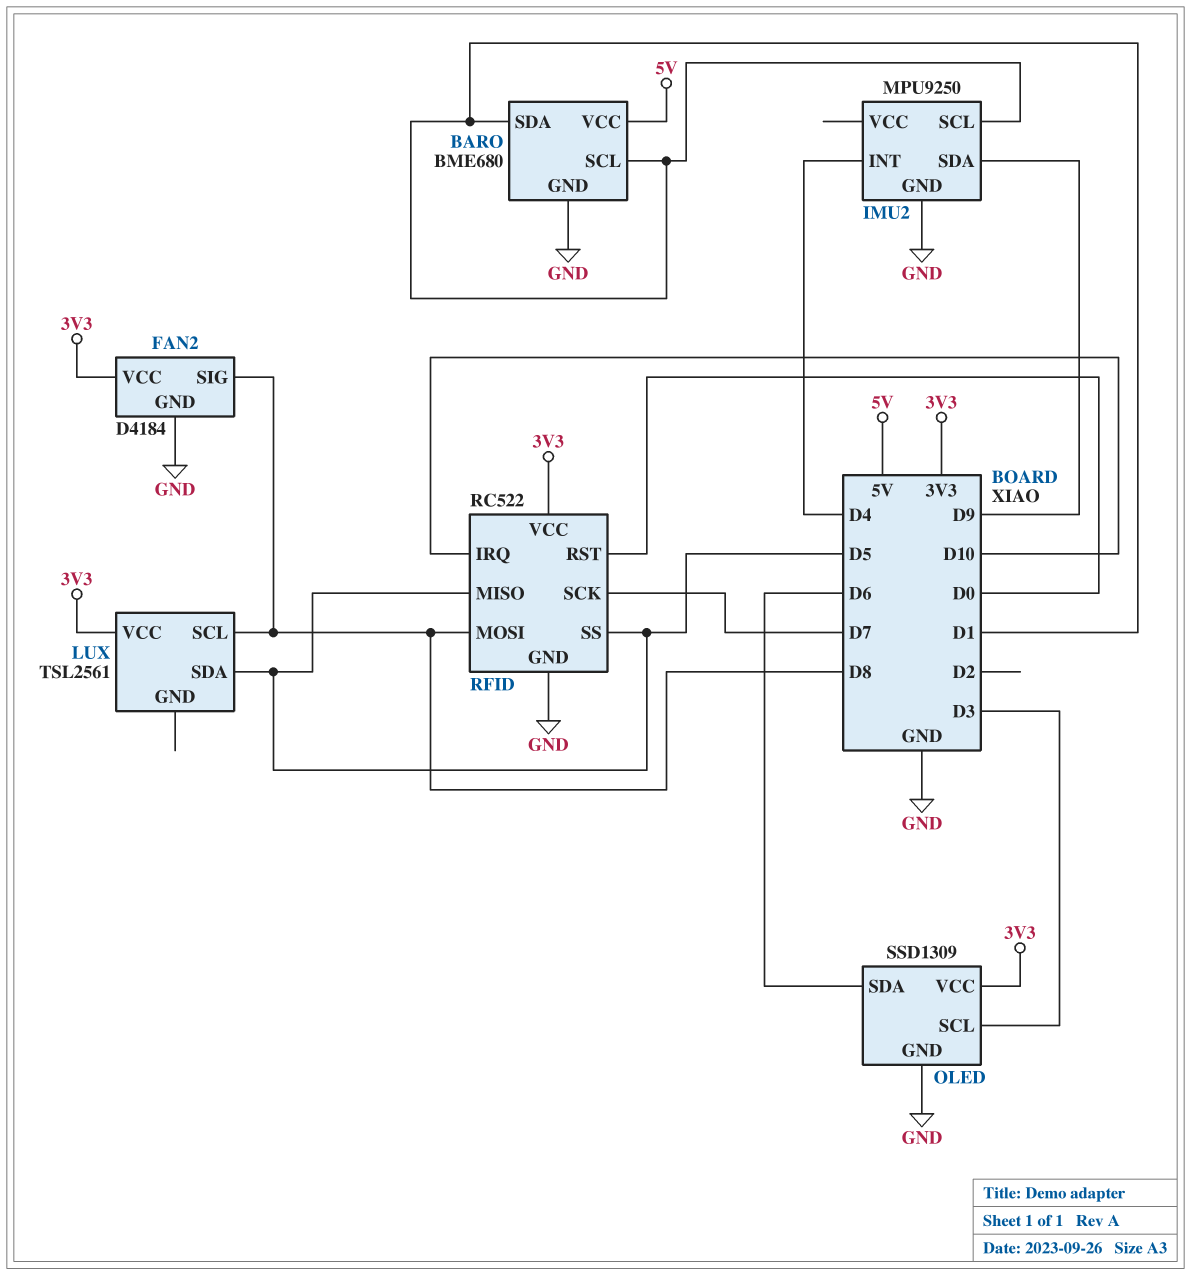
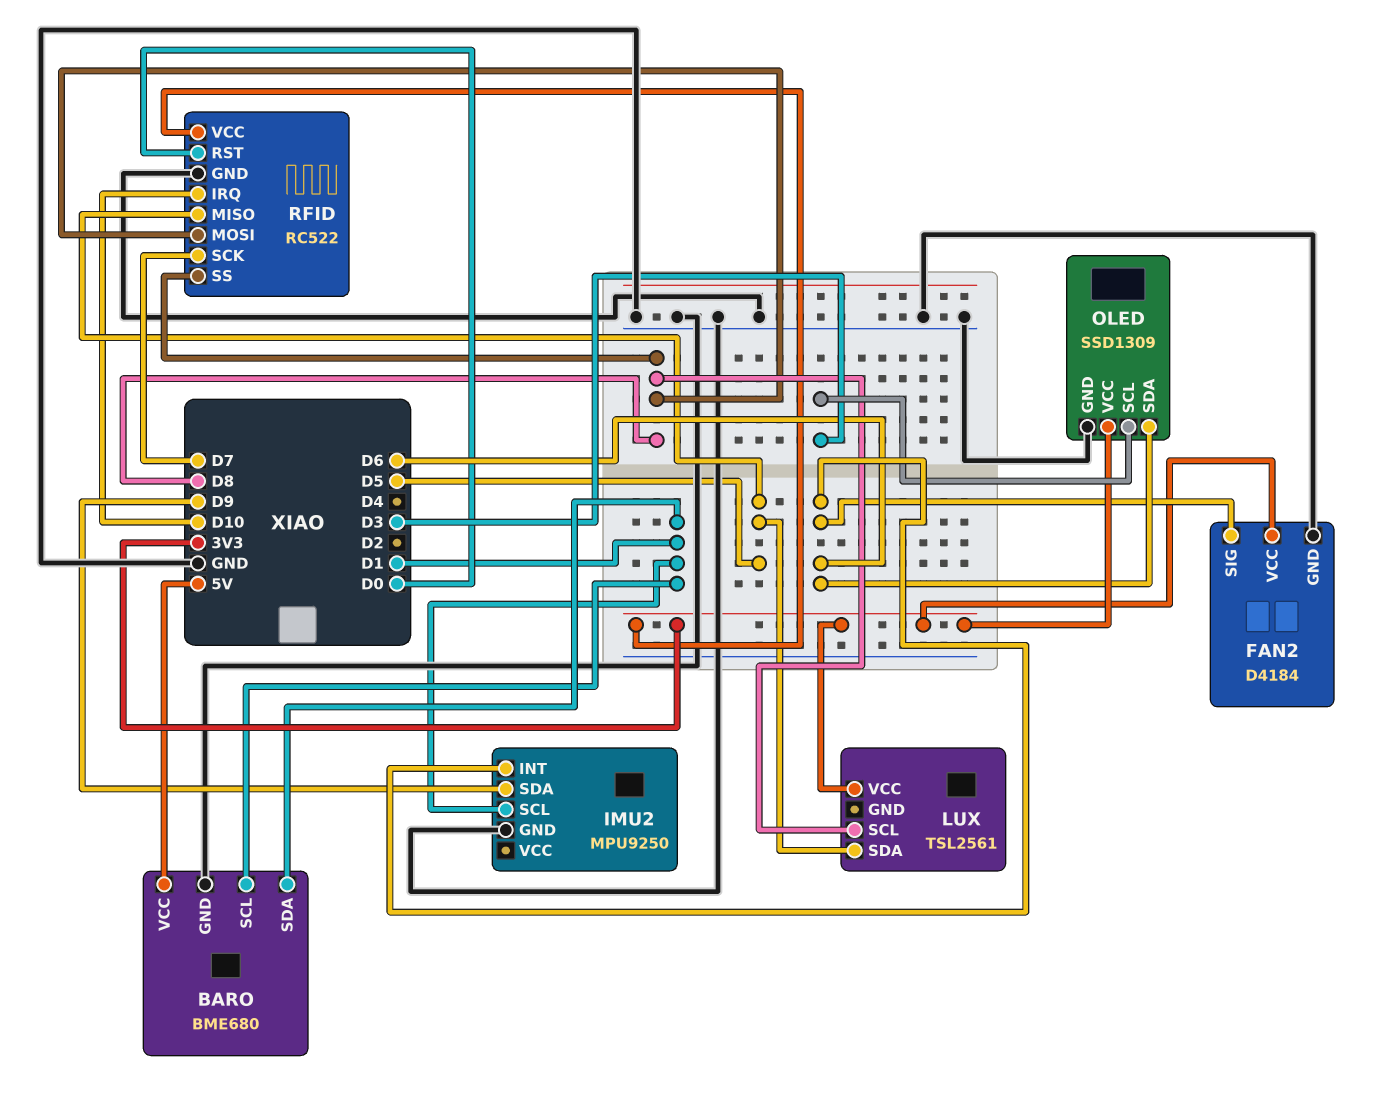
FAN2 pin SIG: D8 -> D6
IMU2 pin INT: D4 -> D6
RFID pin SS: D5 -> D8

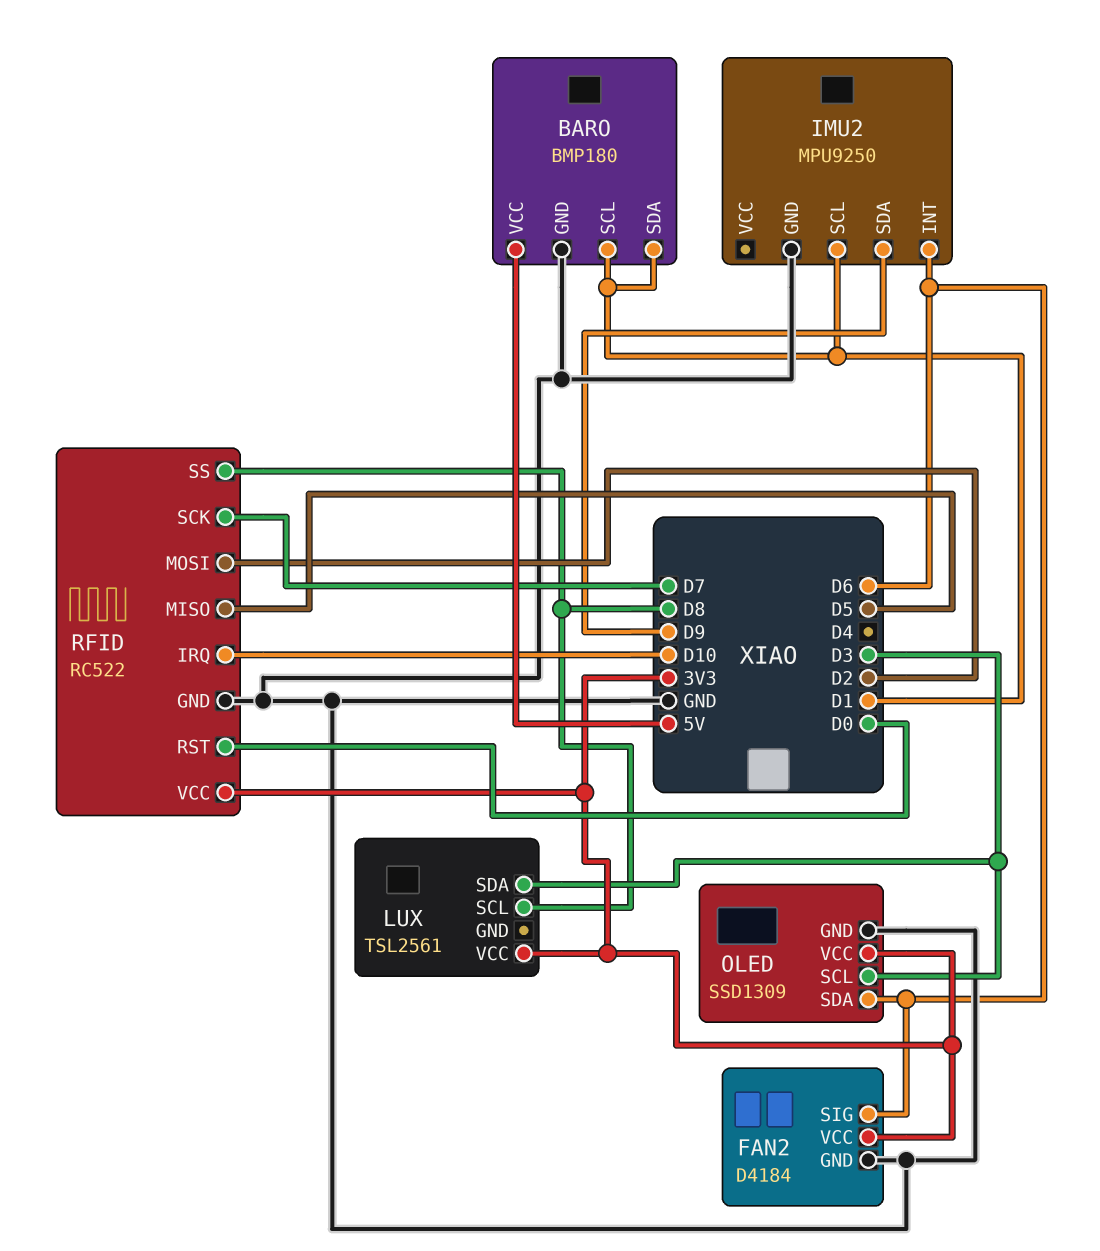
BARO: BME680 -> BMP180
LUX pin SDA: D5 -> D3
RFID pin MOSI: D8 -> D2

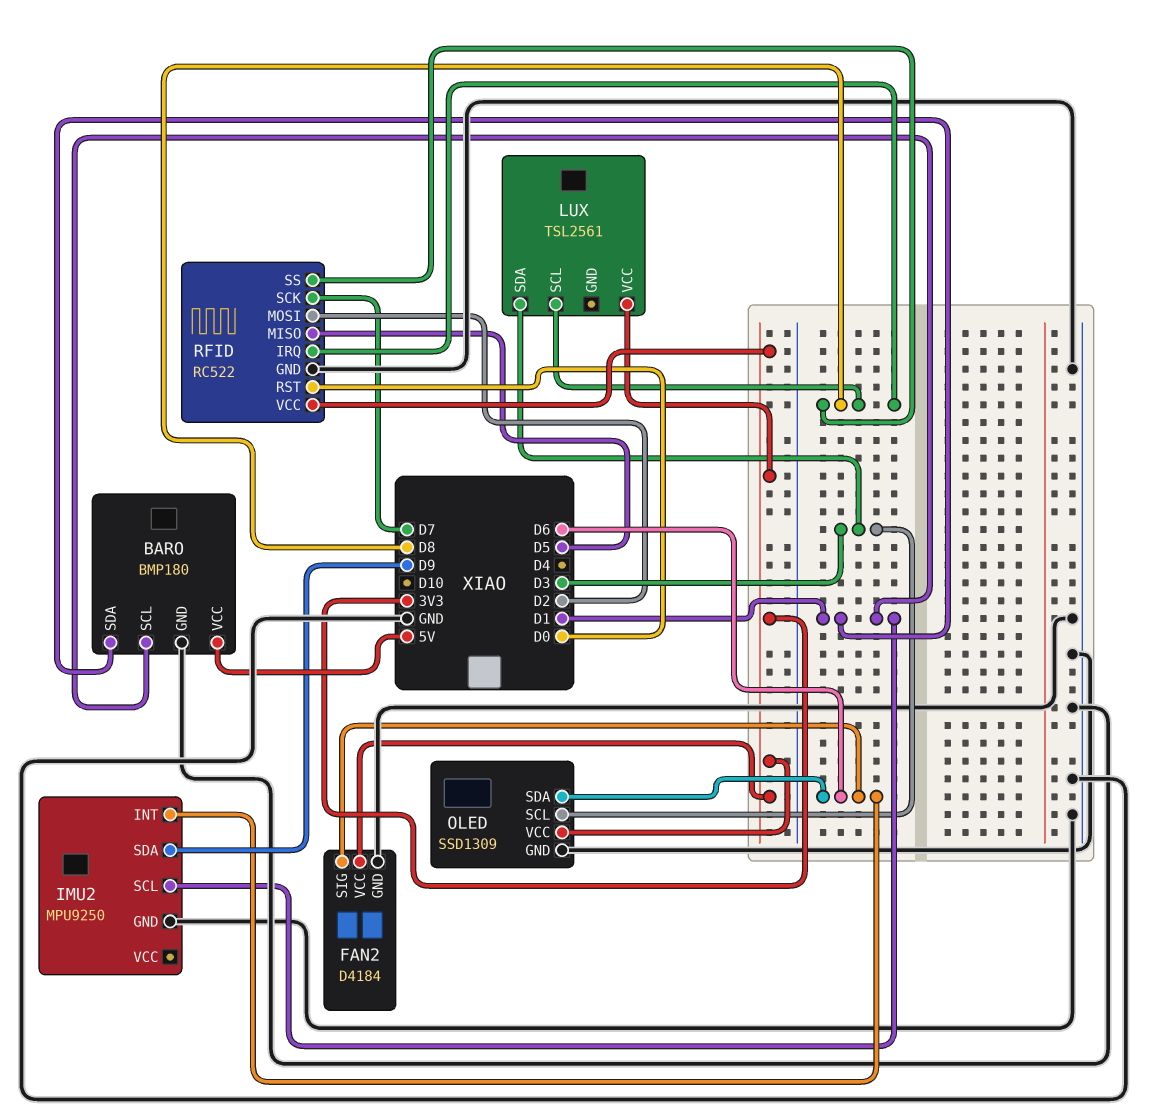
RFID pin IRQ: D10 -> D8

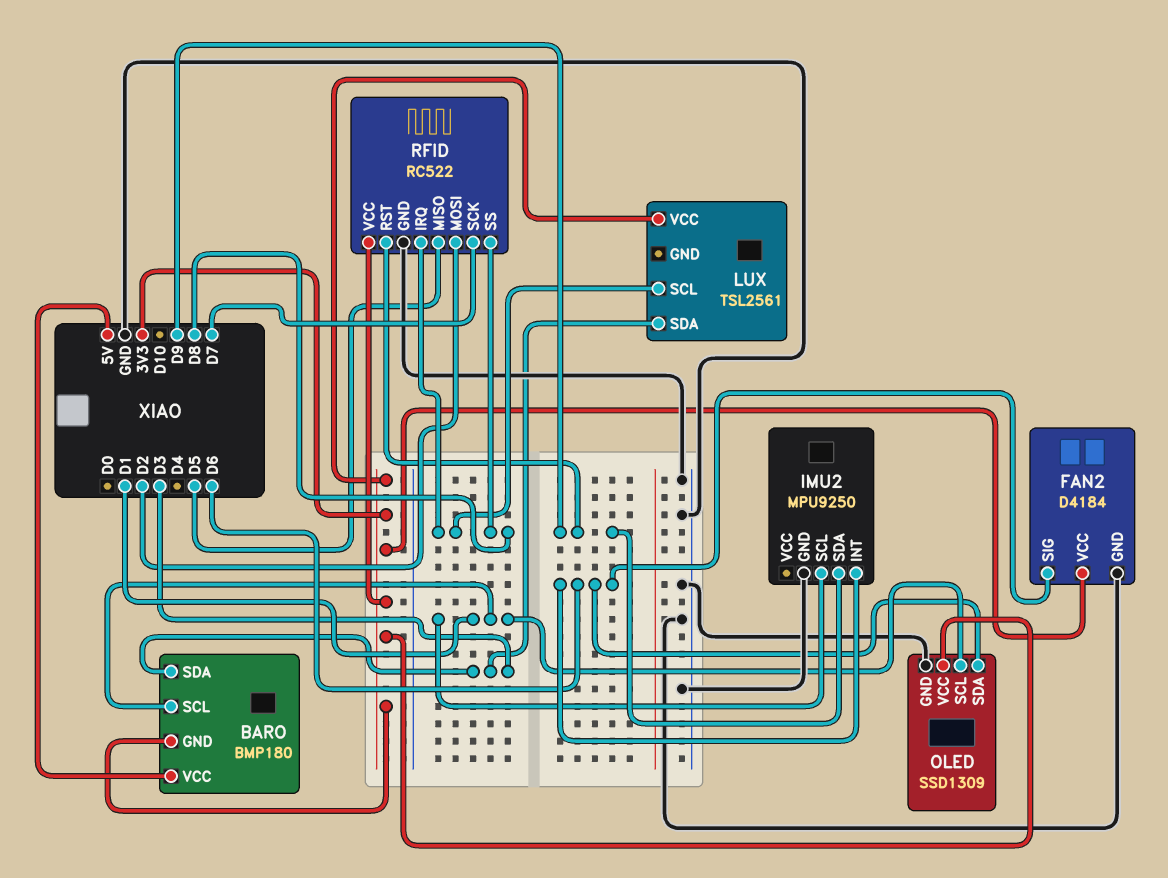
BARO pin GND: GND -> 3V3
BARO pin SDA: D1 -> D3
OLED pin SCL: D3 -> D1
RFID pin RST: D0 -> D9

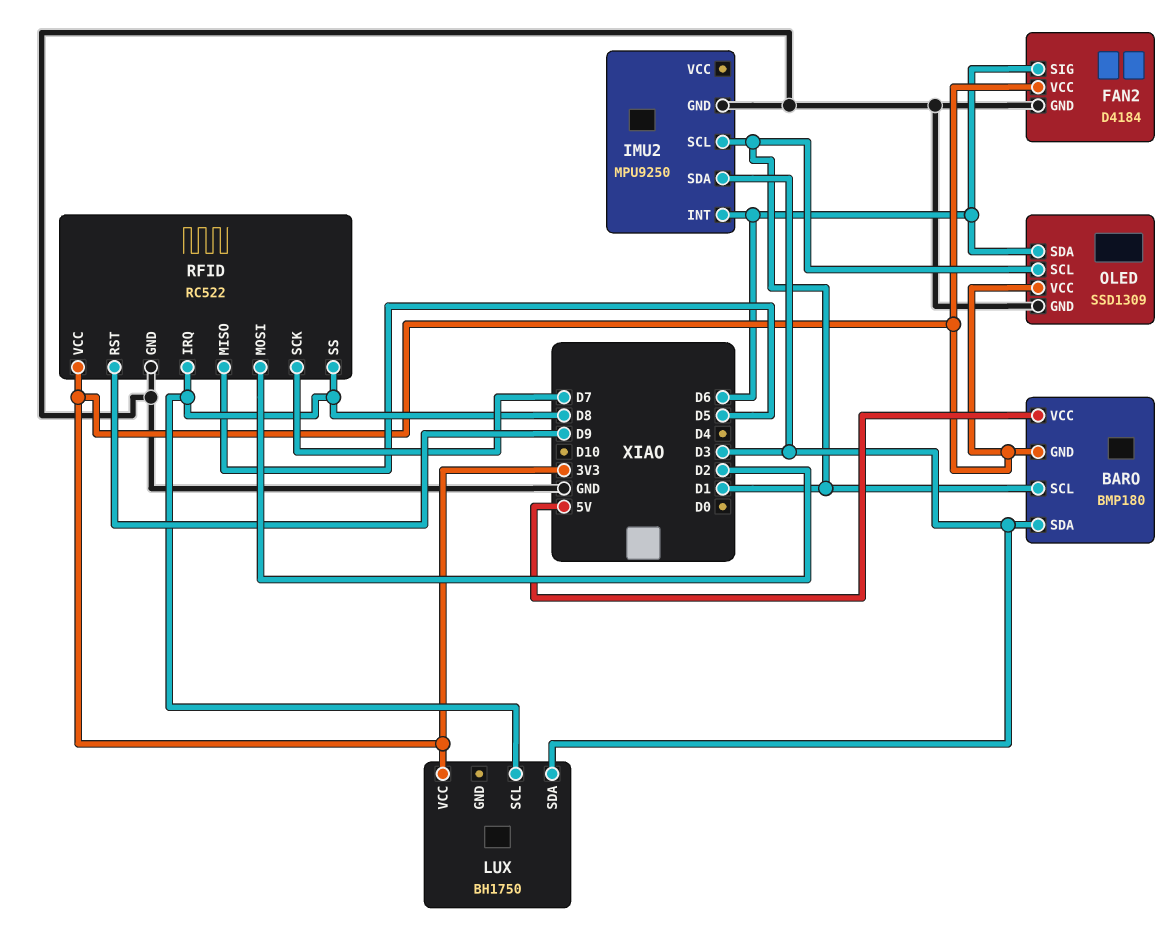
IMU2 pin SDA: D9 -> D3
LUX: TSL2561 -> BH1750

